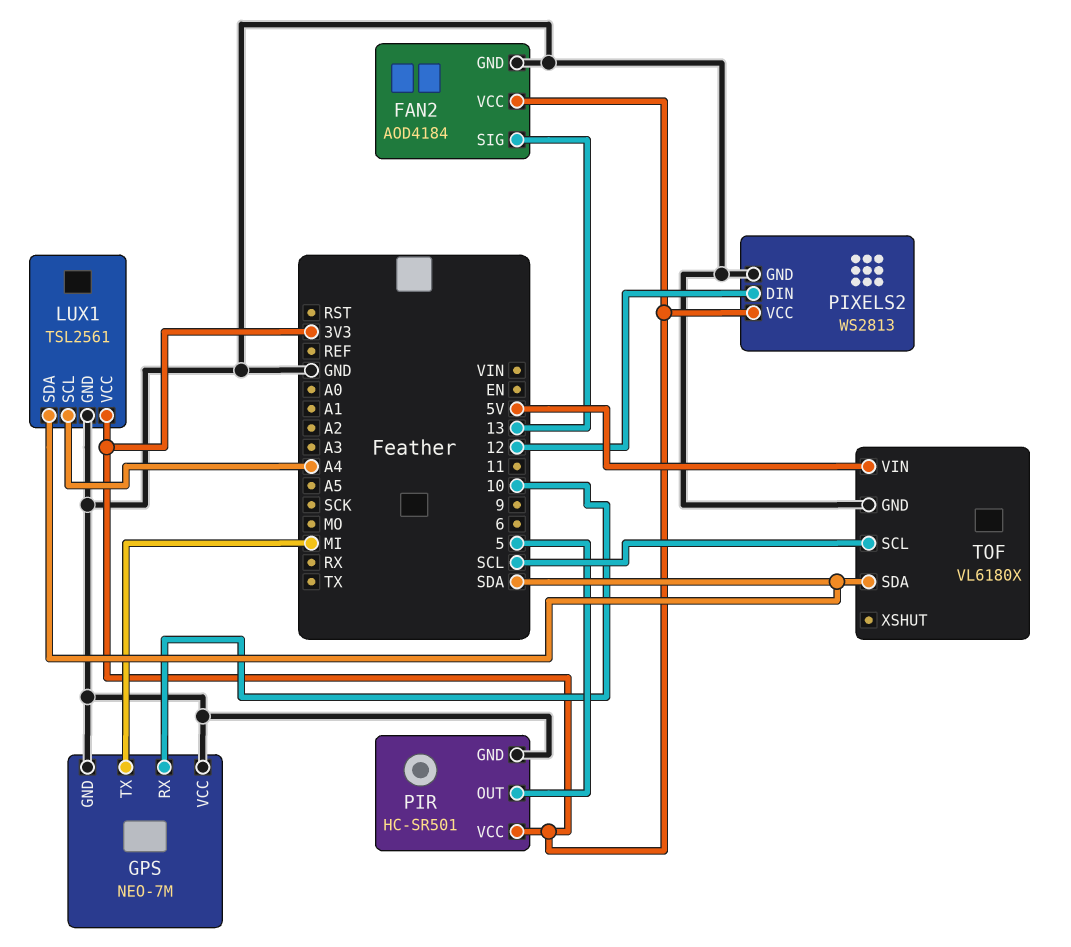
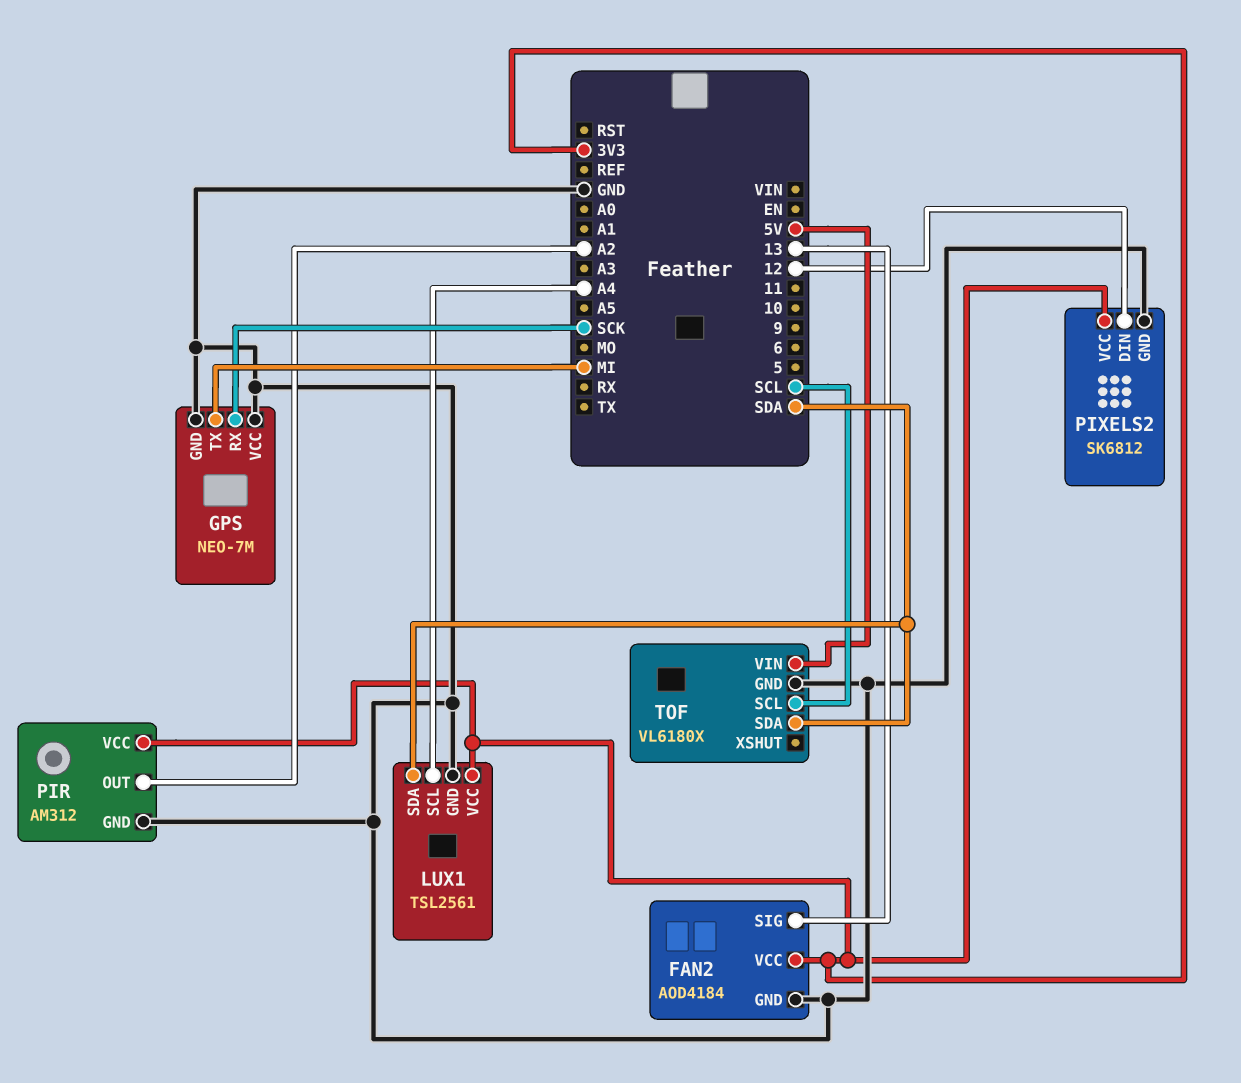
GPS pin RX: 10 -> SCK
PIR: HC-SR501 -> AM312
PIR pin OUT: 5 -> A2
PIXELS2: WS2813 -> SK6812

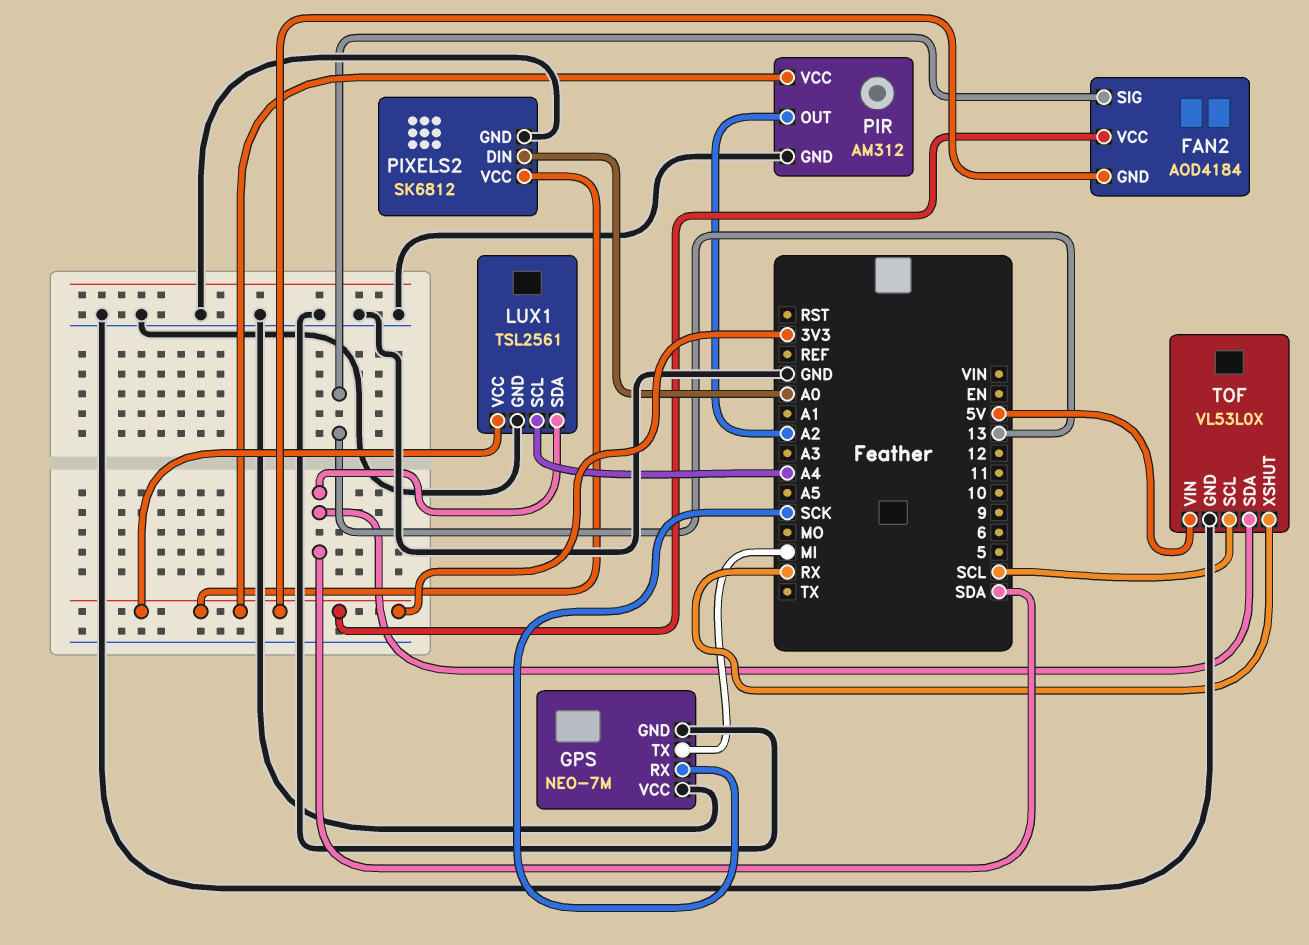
FAN2 pin GND: GND -> 3V3
PIXELS2 pin DIN: 12 -> A0
TOF: VL6180X -> VL53L0X
TOF pin XSHUT: none -> RX

